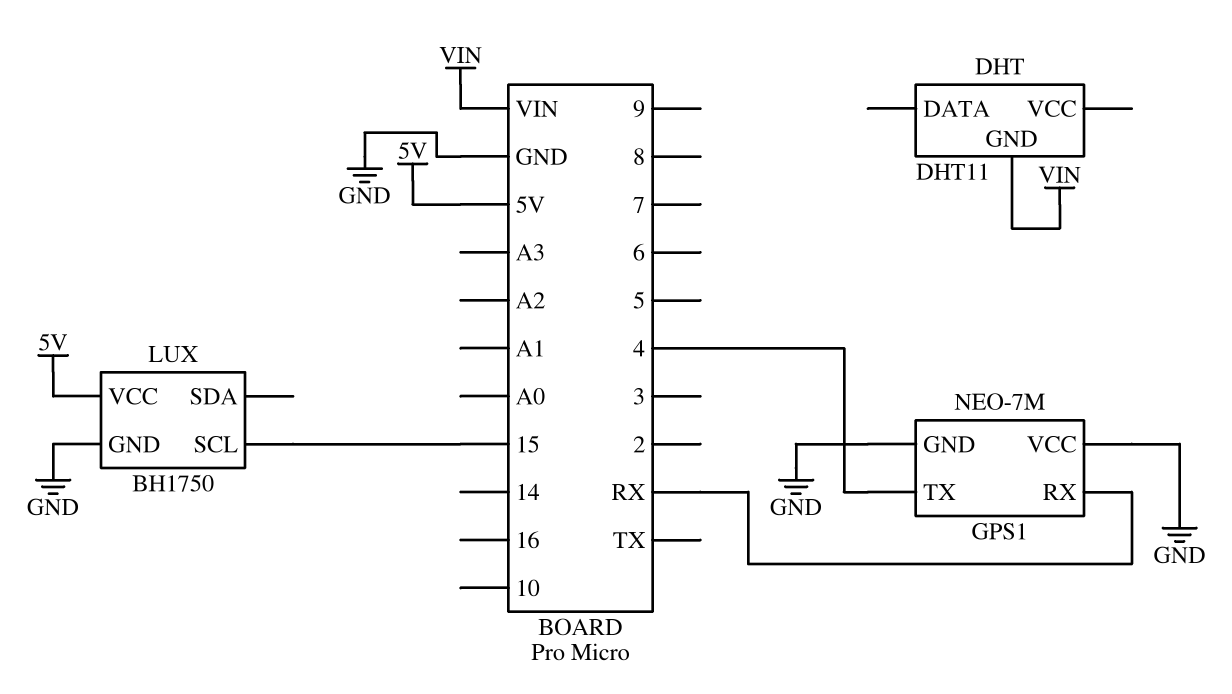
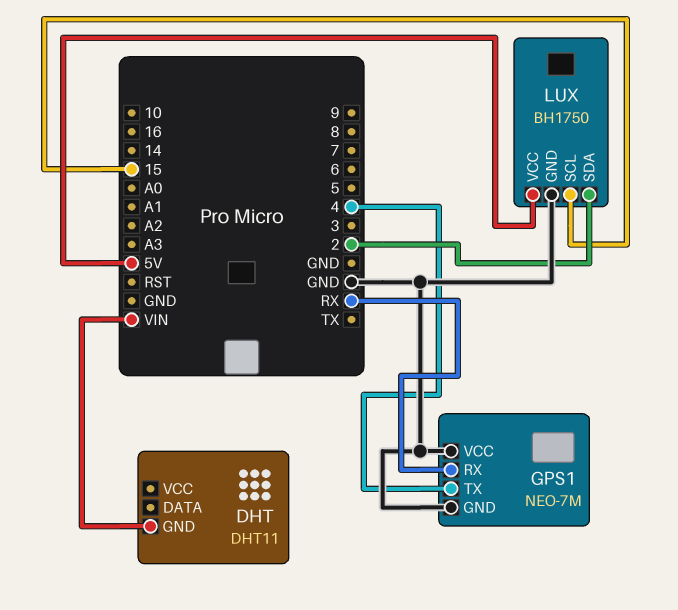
LUX pin SDA: none -> 2

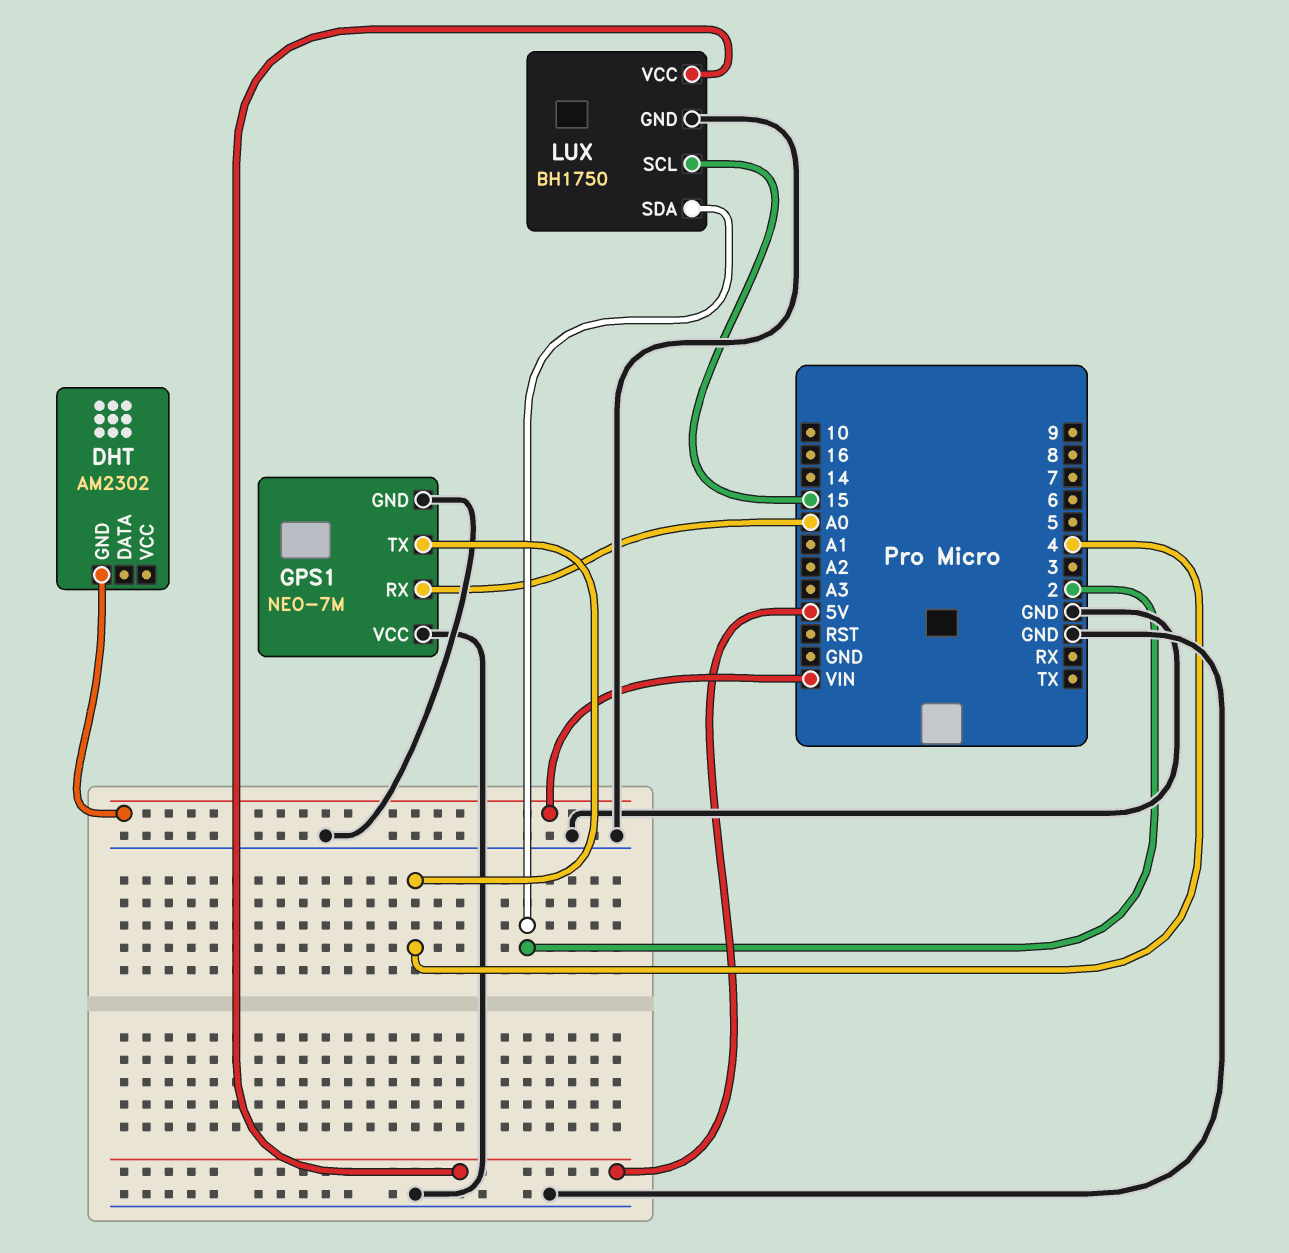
DHT: DHT11 -> AM2302
GPS1 pin RX: RX -> A0

